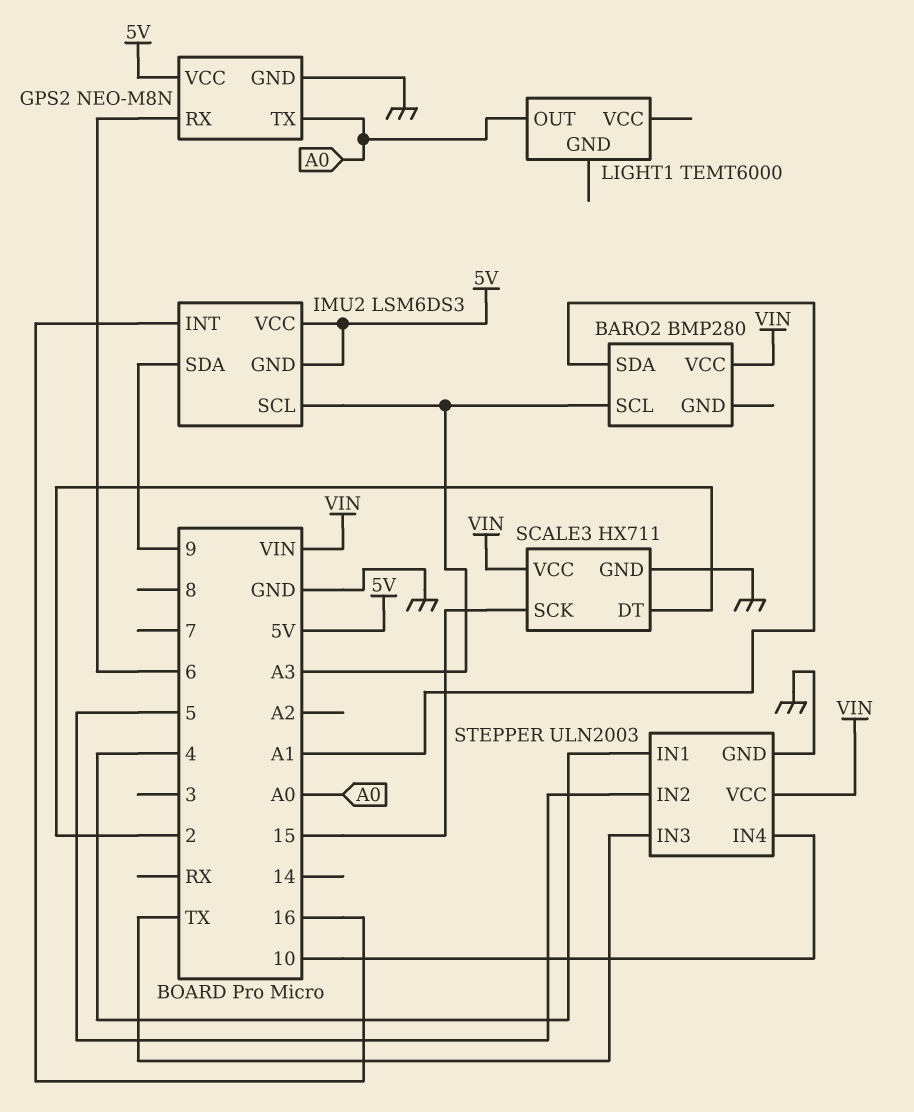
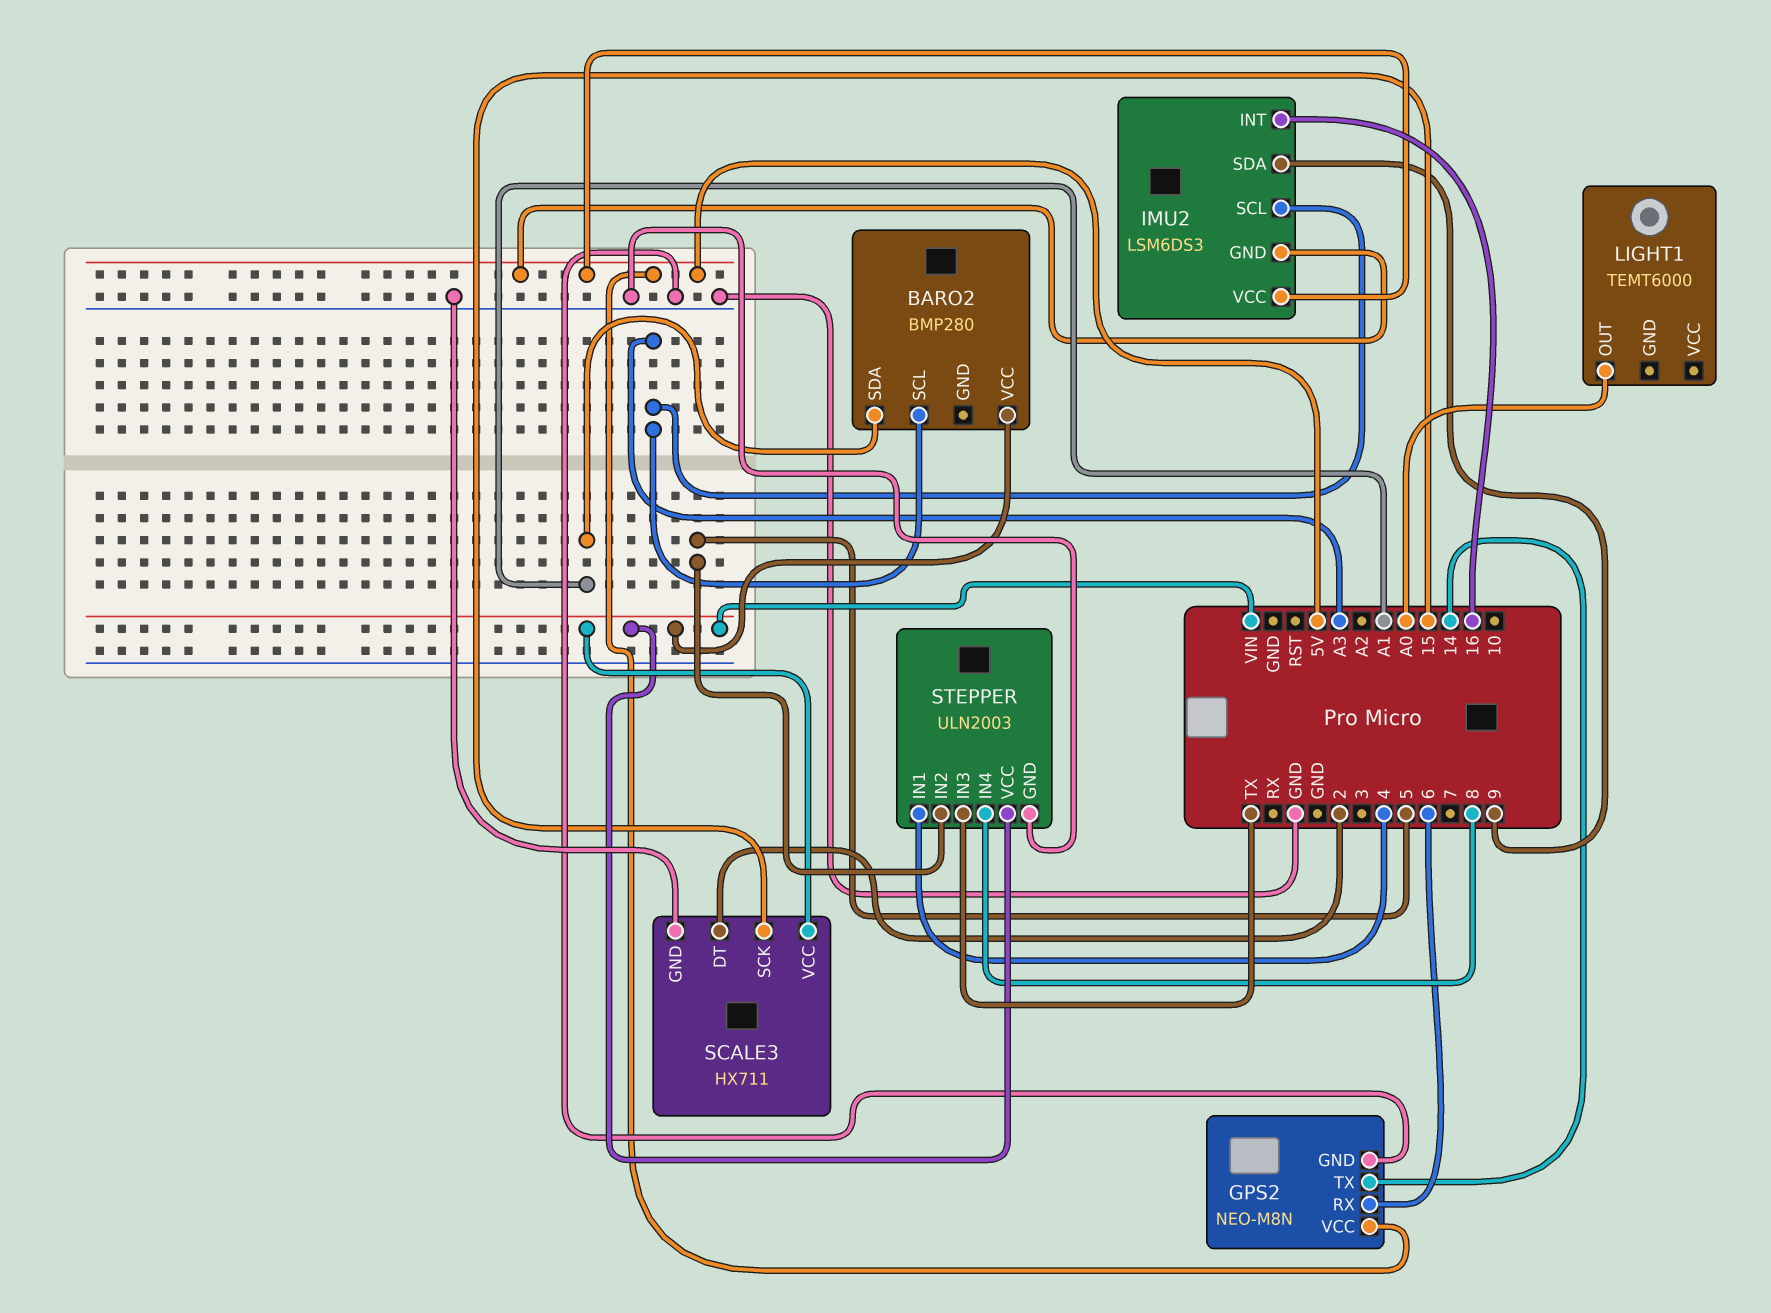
GPS2 pin TX: A0 -> 14
STEPPER pin IN4: 10 -> 8

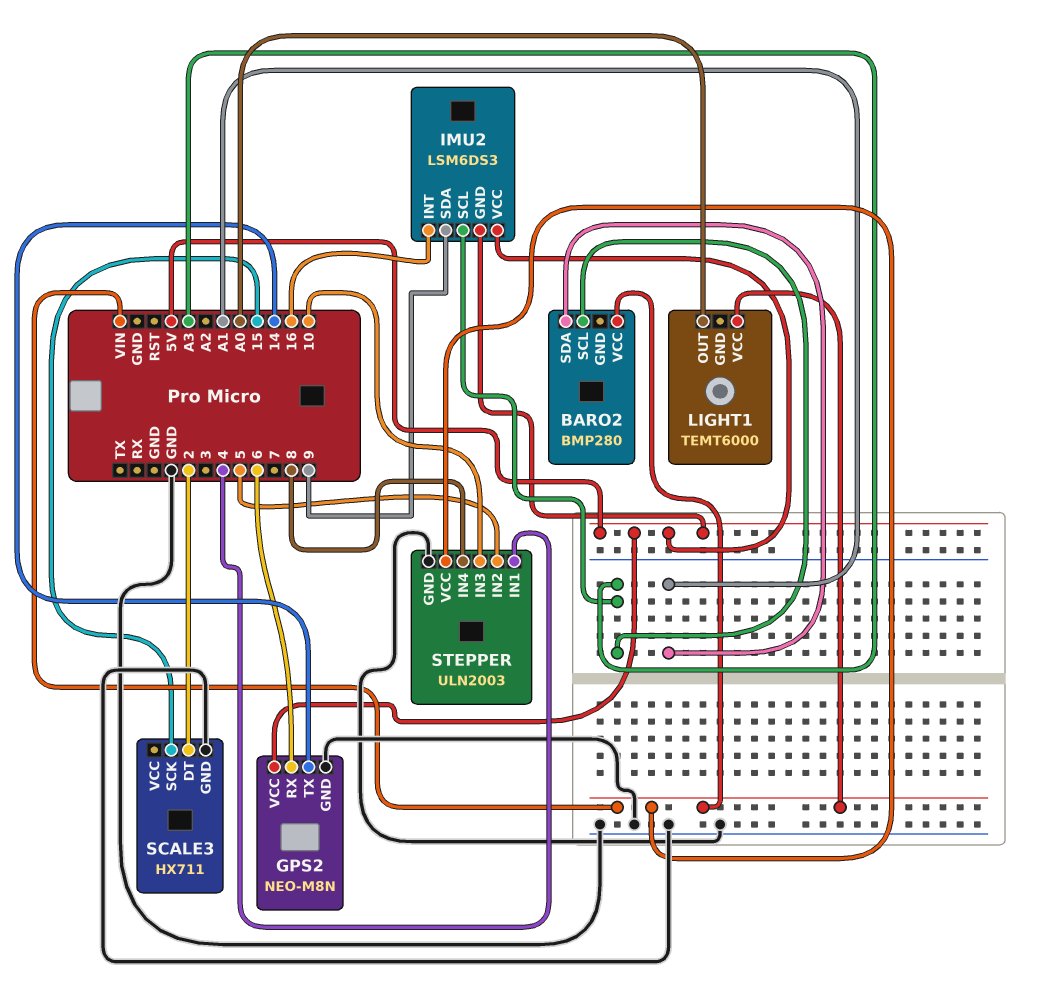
LIGHT1 pin VCC: none -> VIN
SCALE3 pin VCC: VIN -> none
STEPPER pin IN3: TX -> 10

